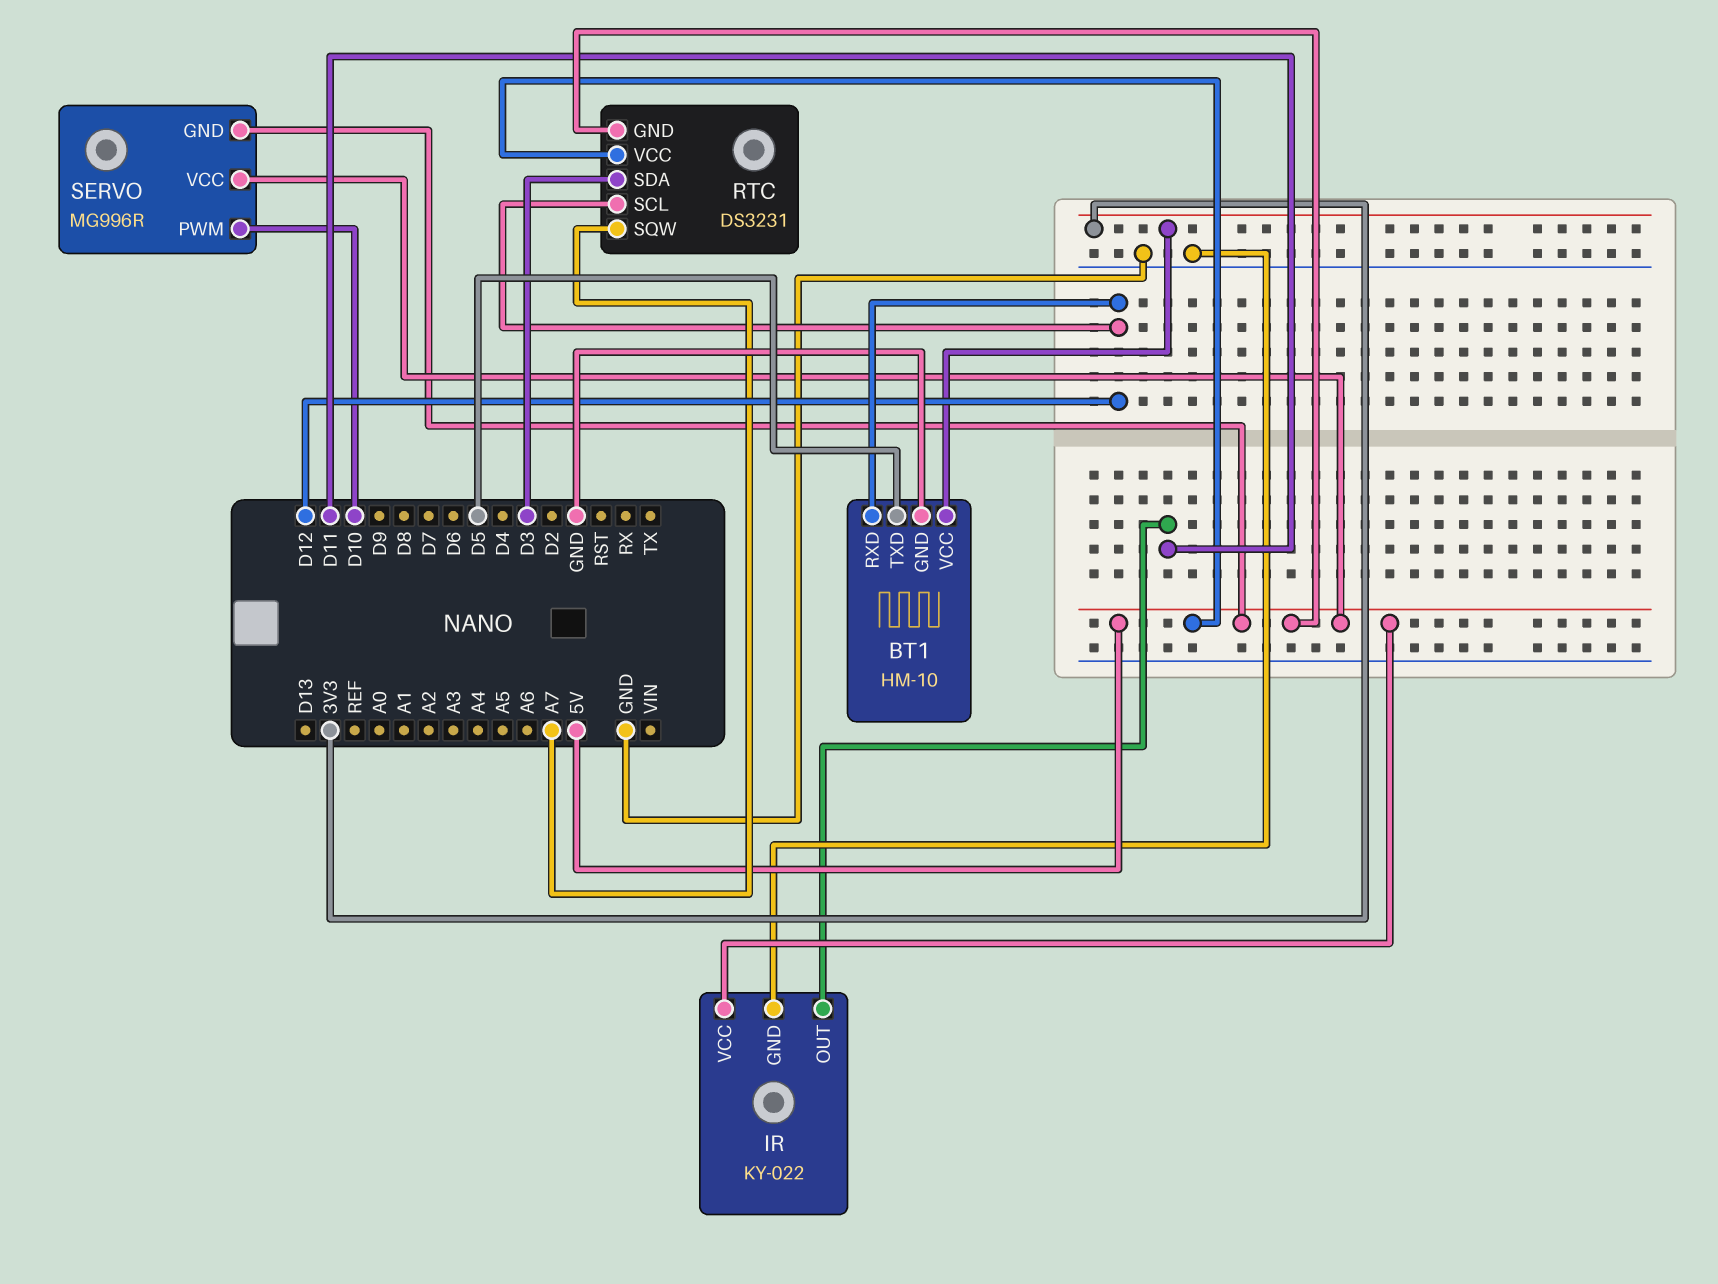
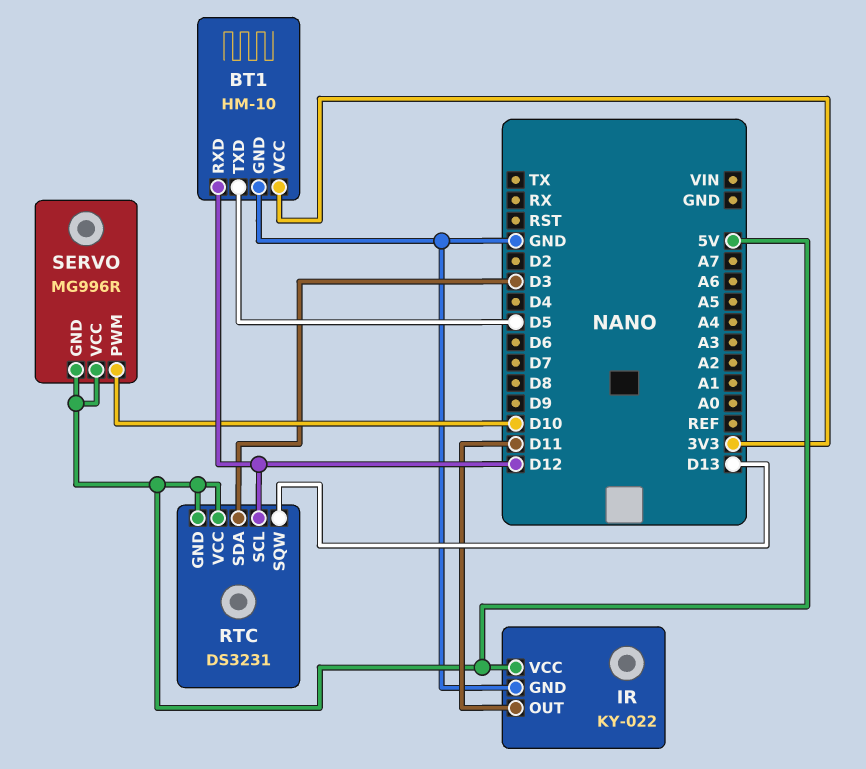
RTC pin SQW: A7 -> D13

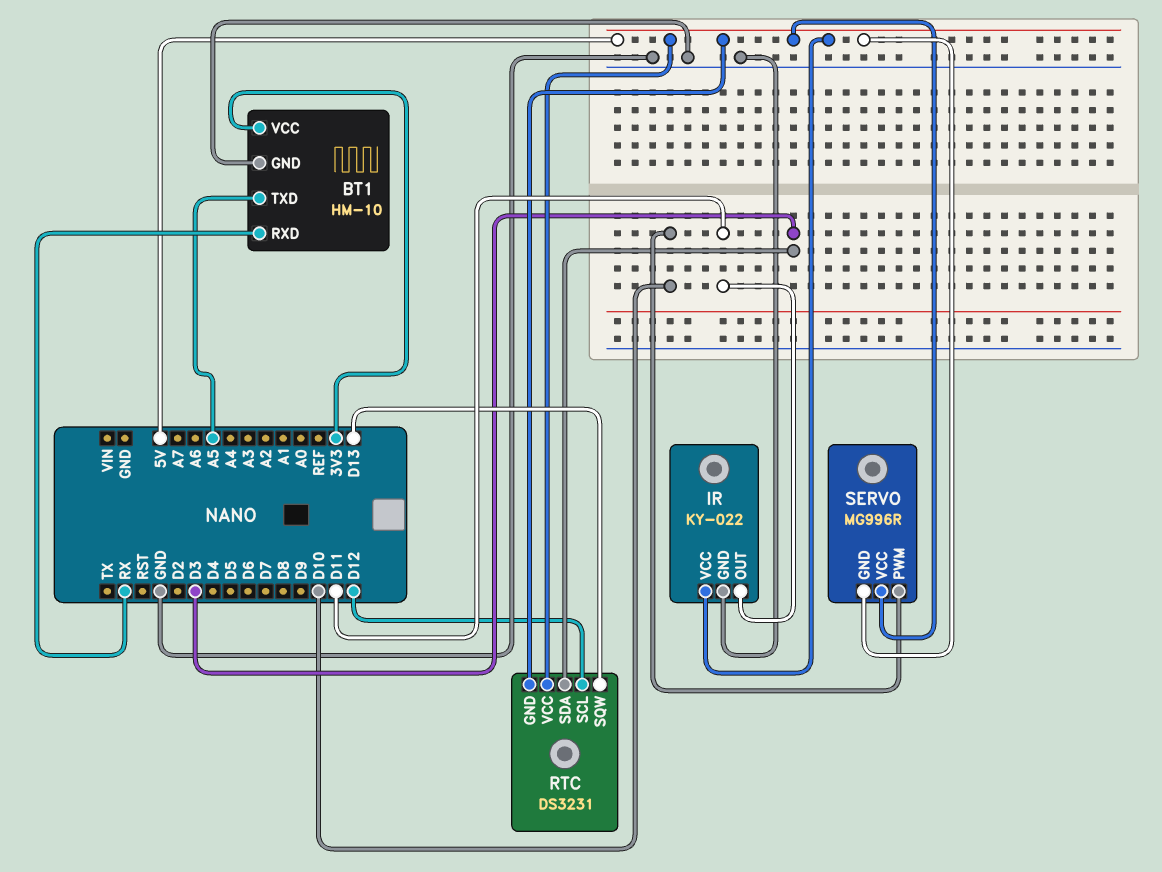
BT1 pin RXD: D12 -> RX
BT1 pin TXD: D5 -> A5

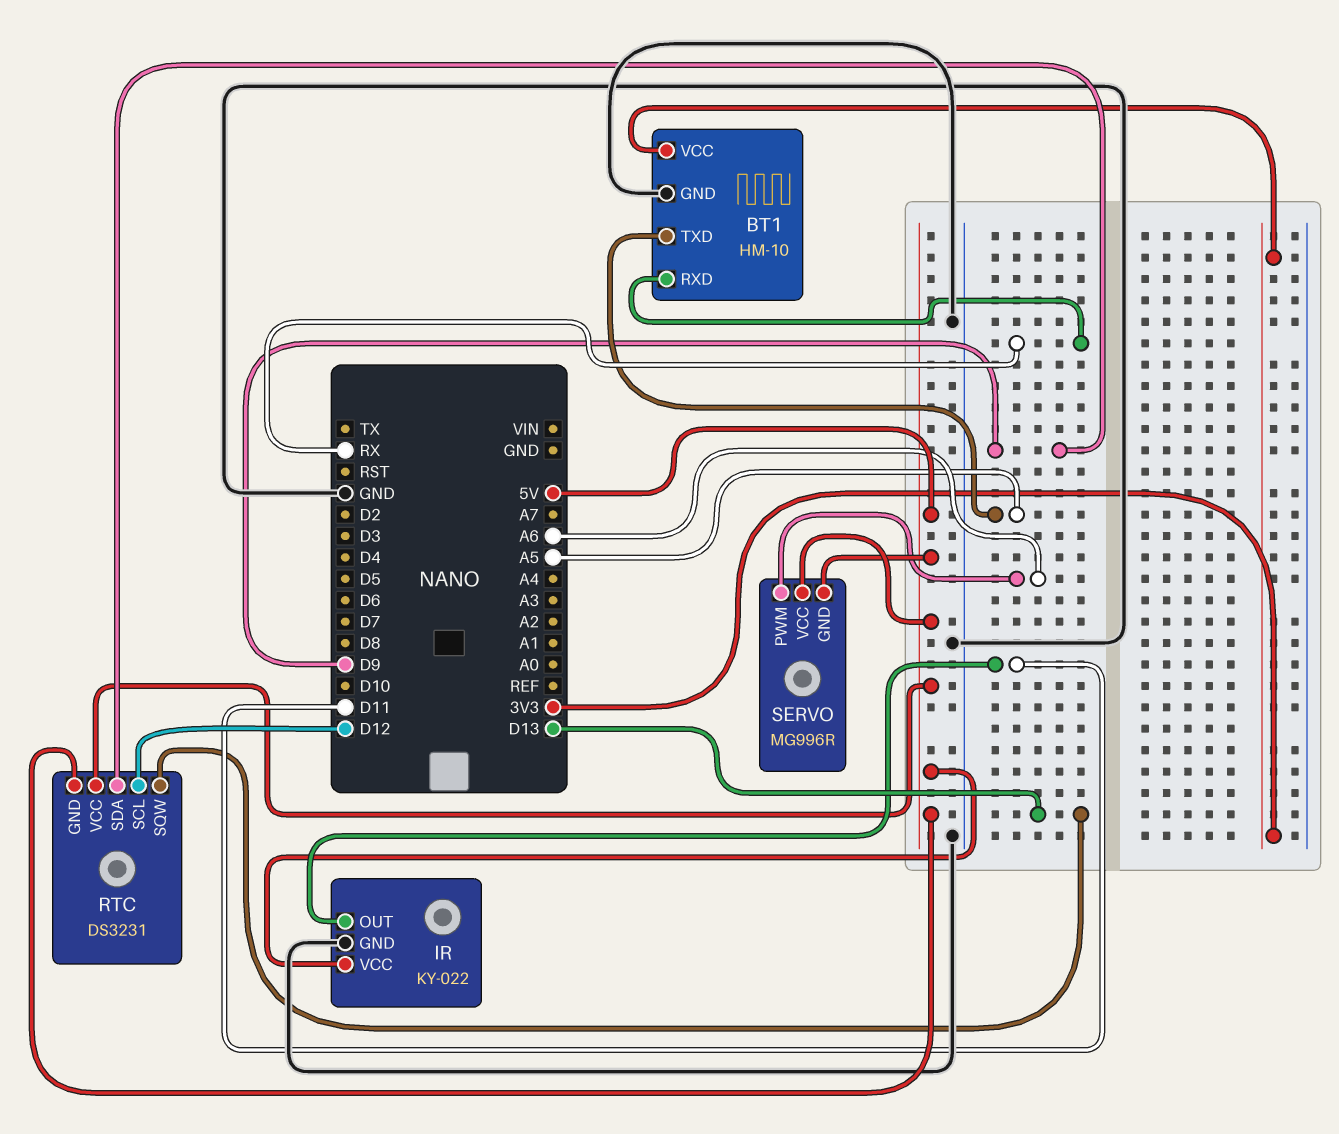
RTC pin SDA: D3 -> D9
SERVO pin PWM: D10 -> A6

